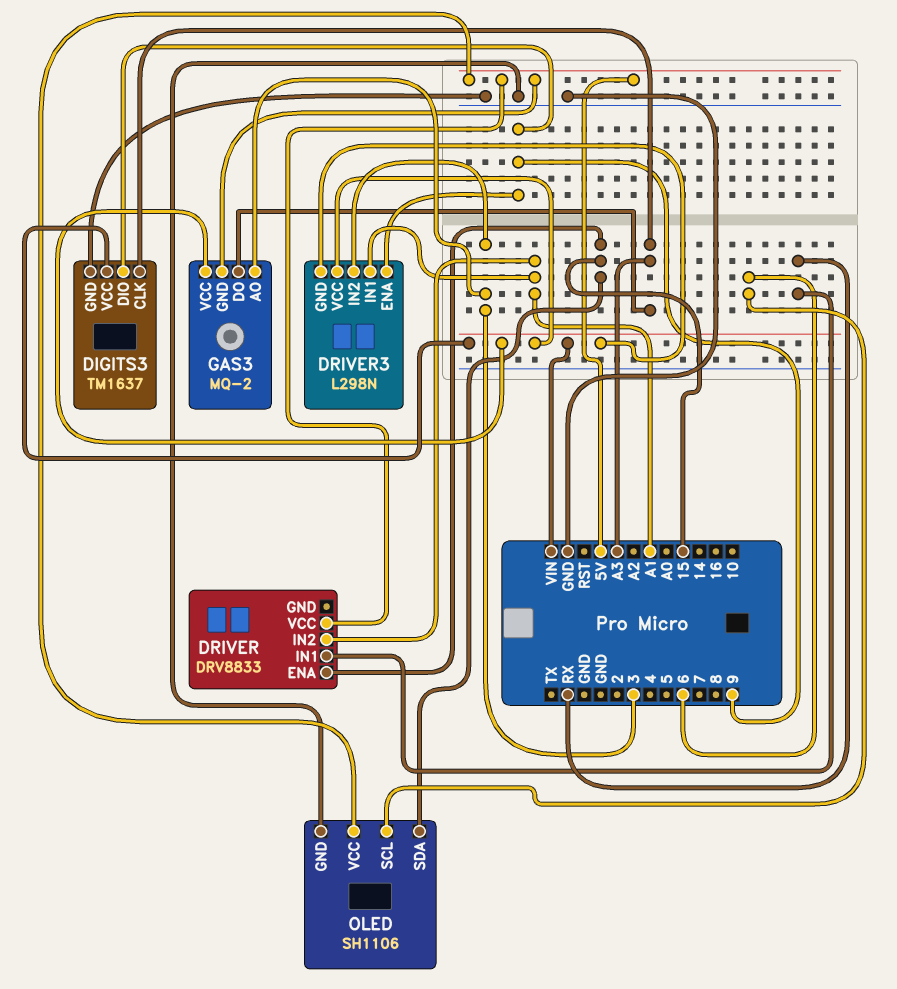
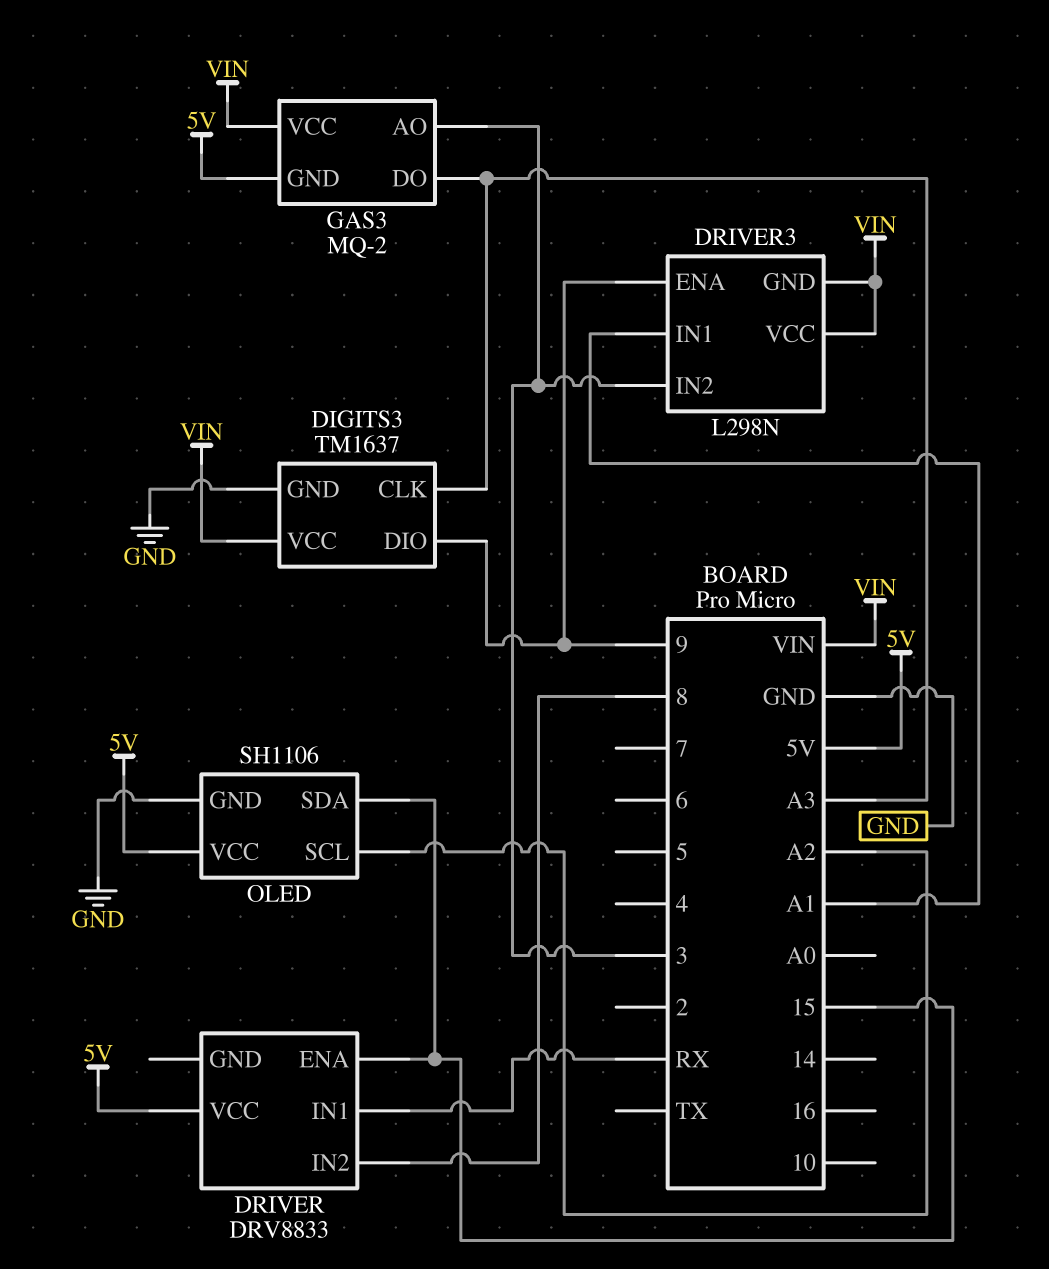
DRIVER pin IN2: A1 -> 8
OLED pin SCL: 6 -> A2

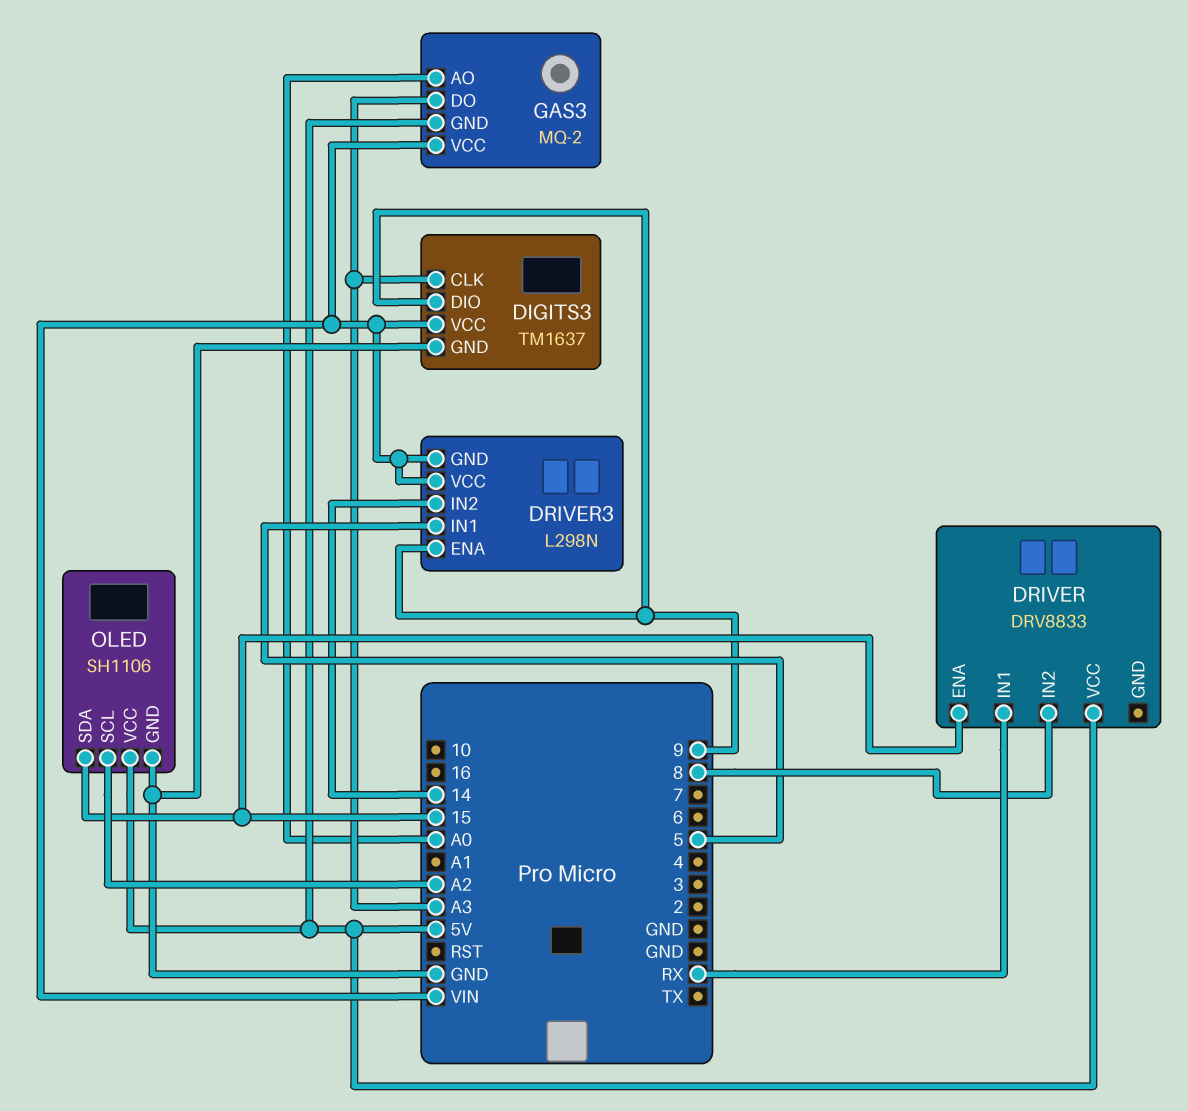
DRIVER3 pin IN1: A1 -> 5
DRIVER3 pin IN2: 3 -> 14
GAS3 pin AO: 3 -> A0

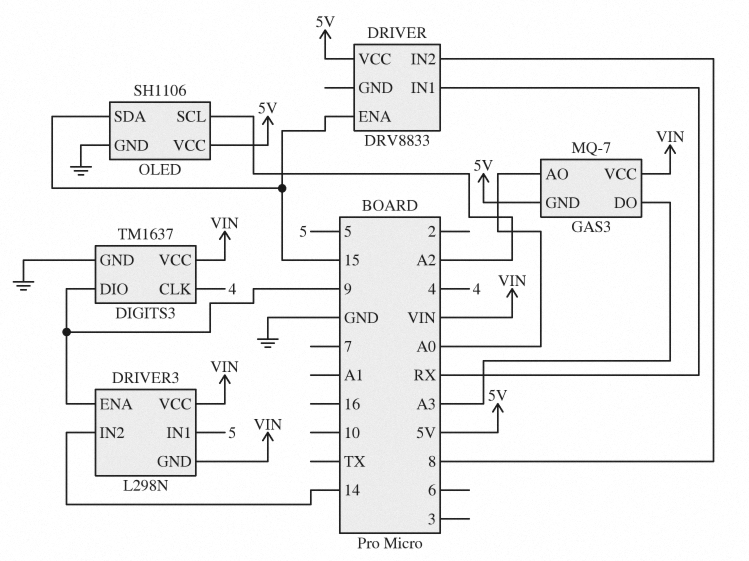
DIGITS3 pin CLK: A3 -> 4
GAS3: MQ-2 -> MQ-7

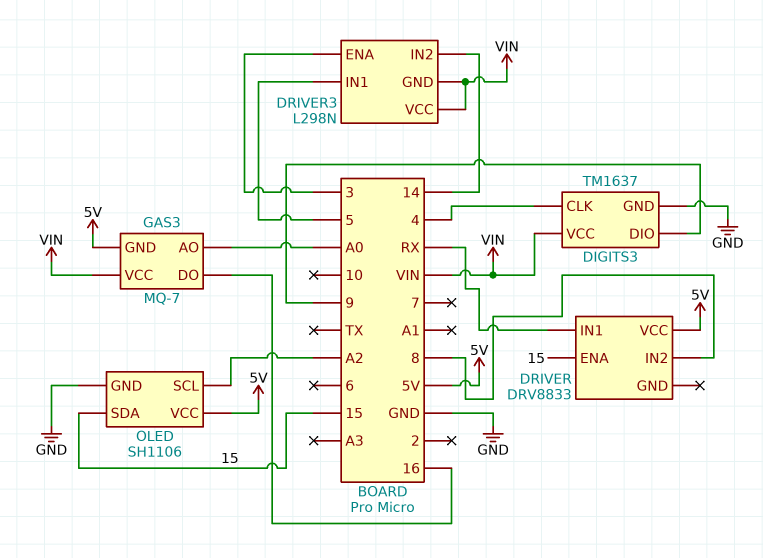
DRIVER3 pin ENA: 9 -> 3
GAS3 pin DO: A3 -> 16

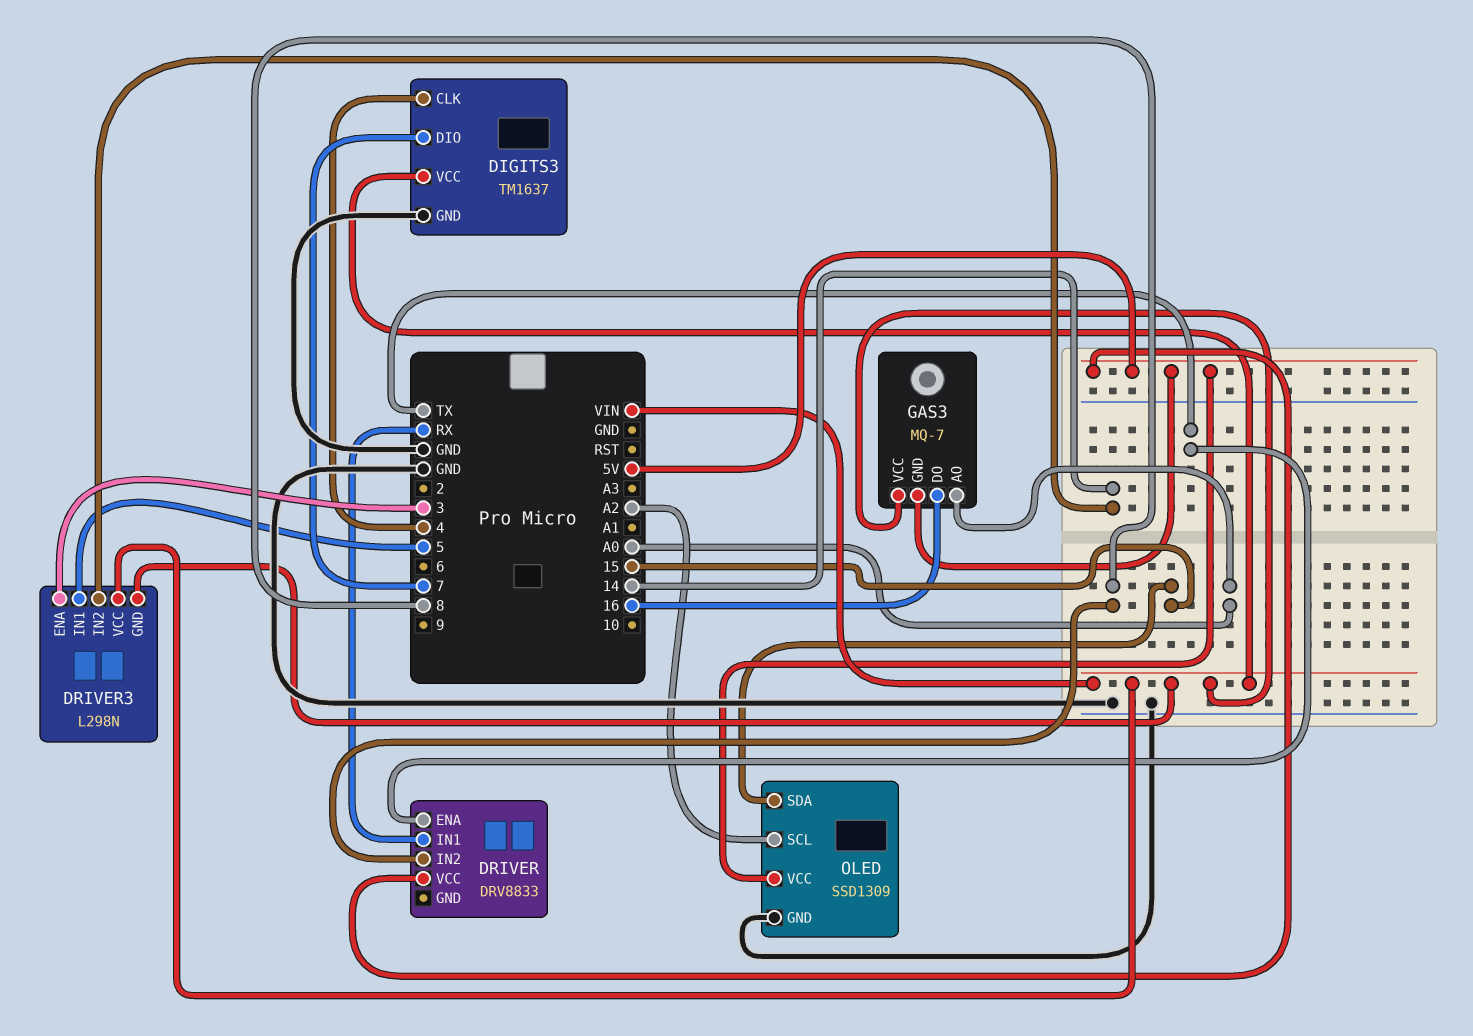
DIGITS3 pin DIO: 9 -> 7
DRIVER pin ENA: 15 -> TX
OLED: SH1106 -> SSD1309

